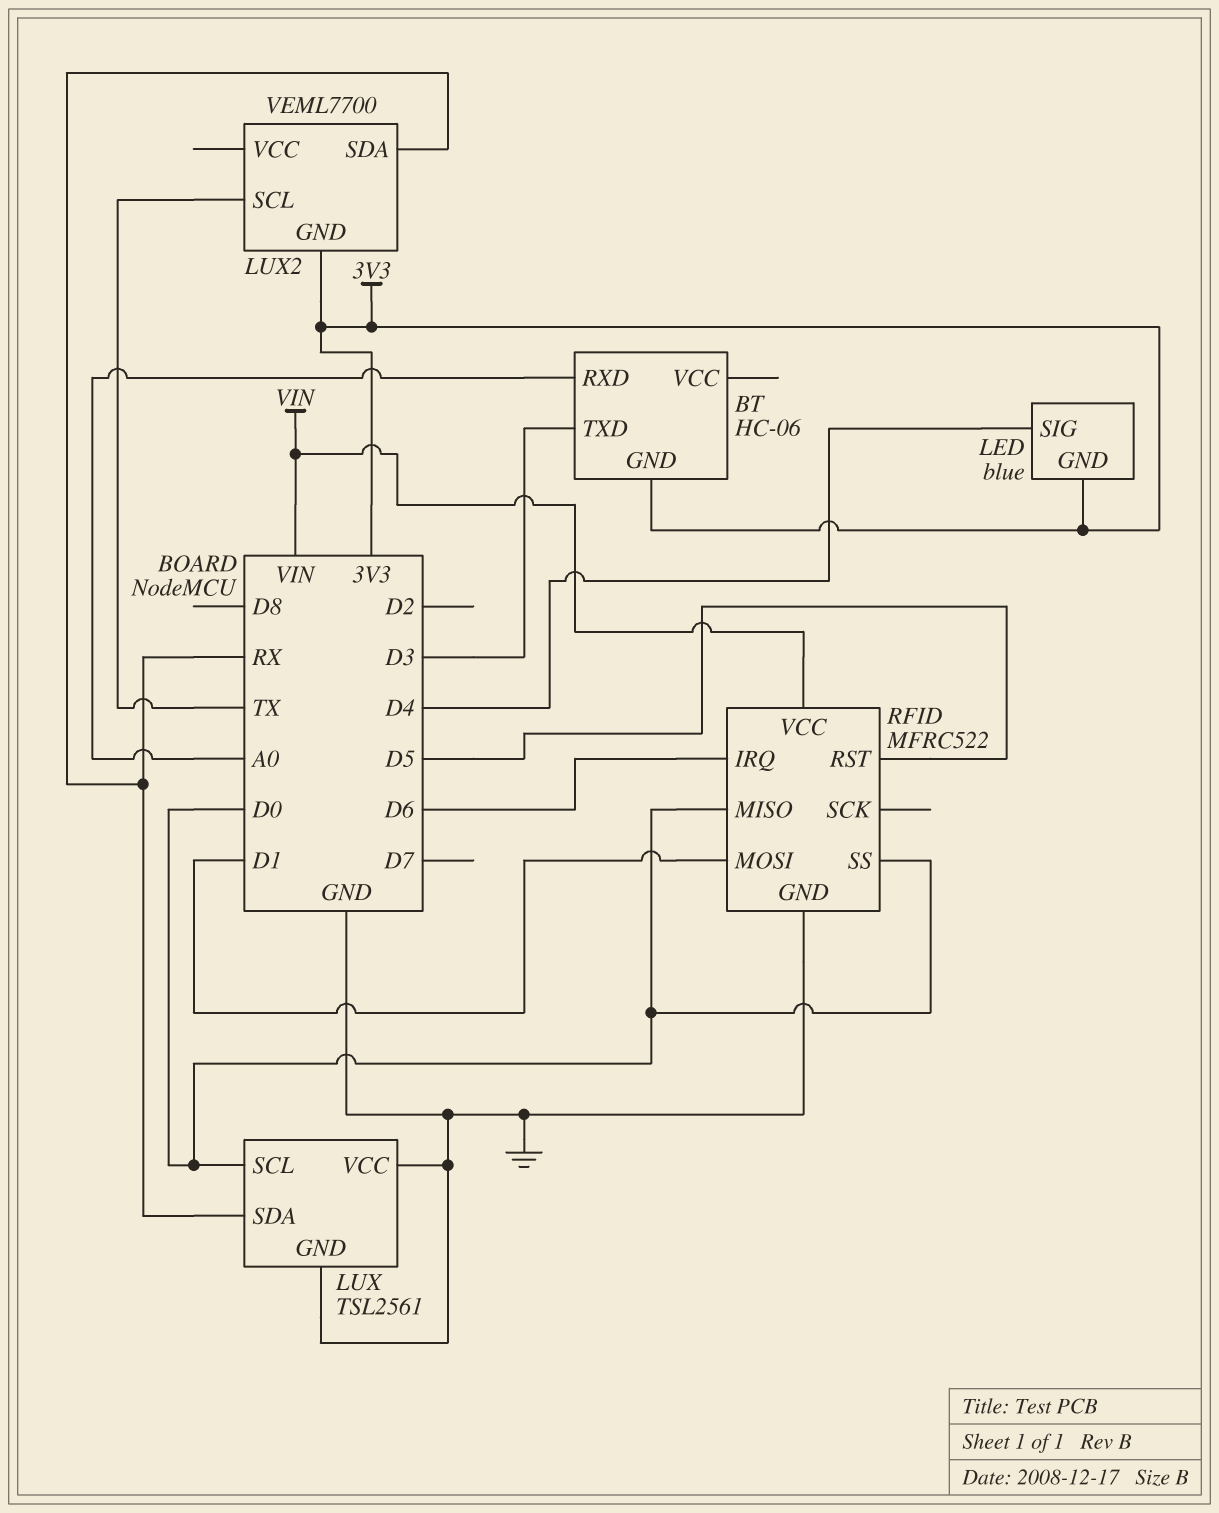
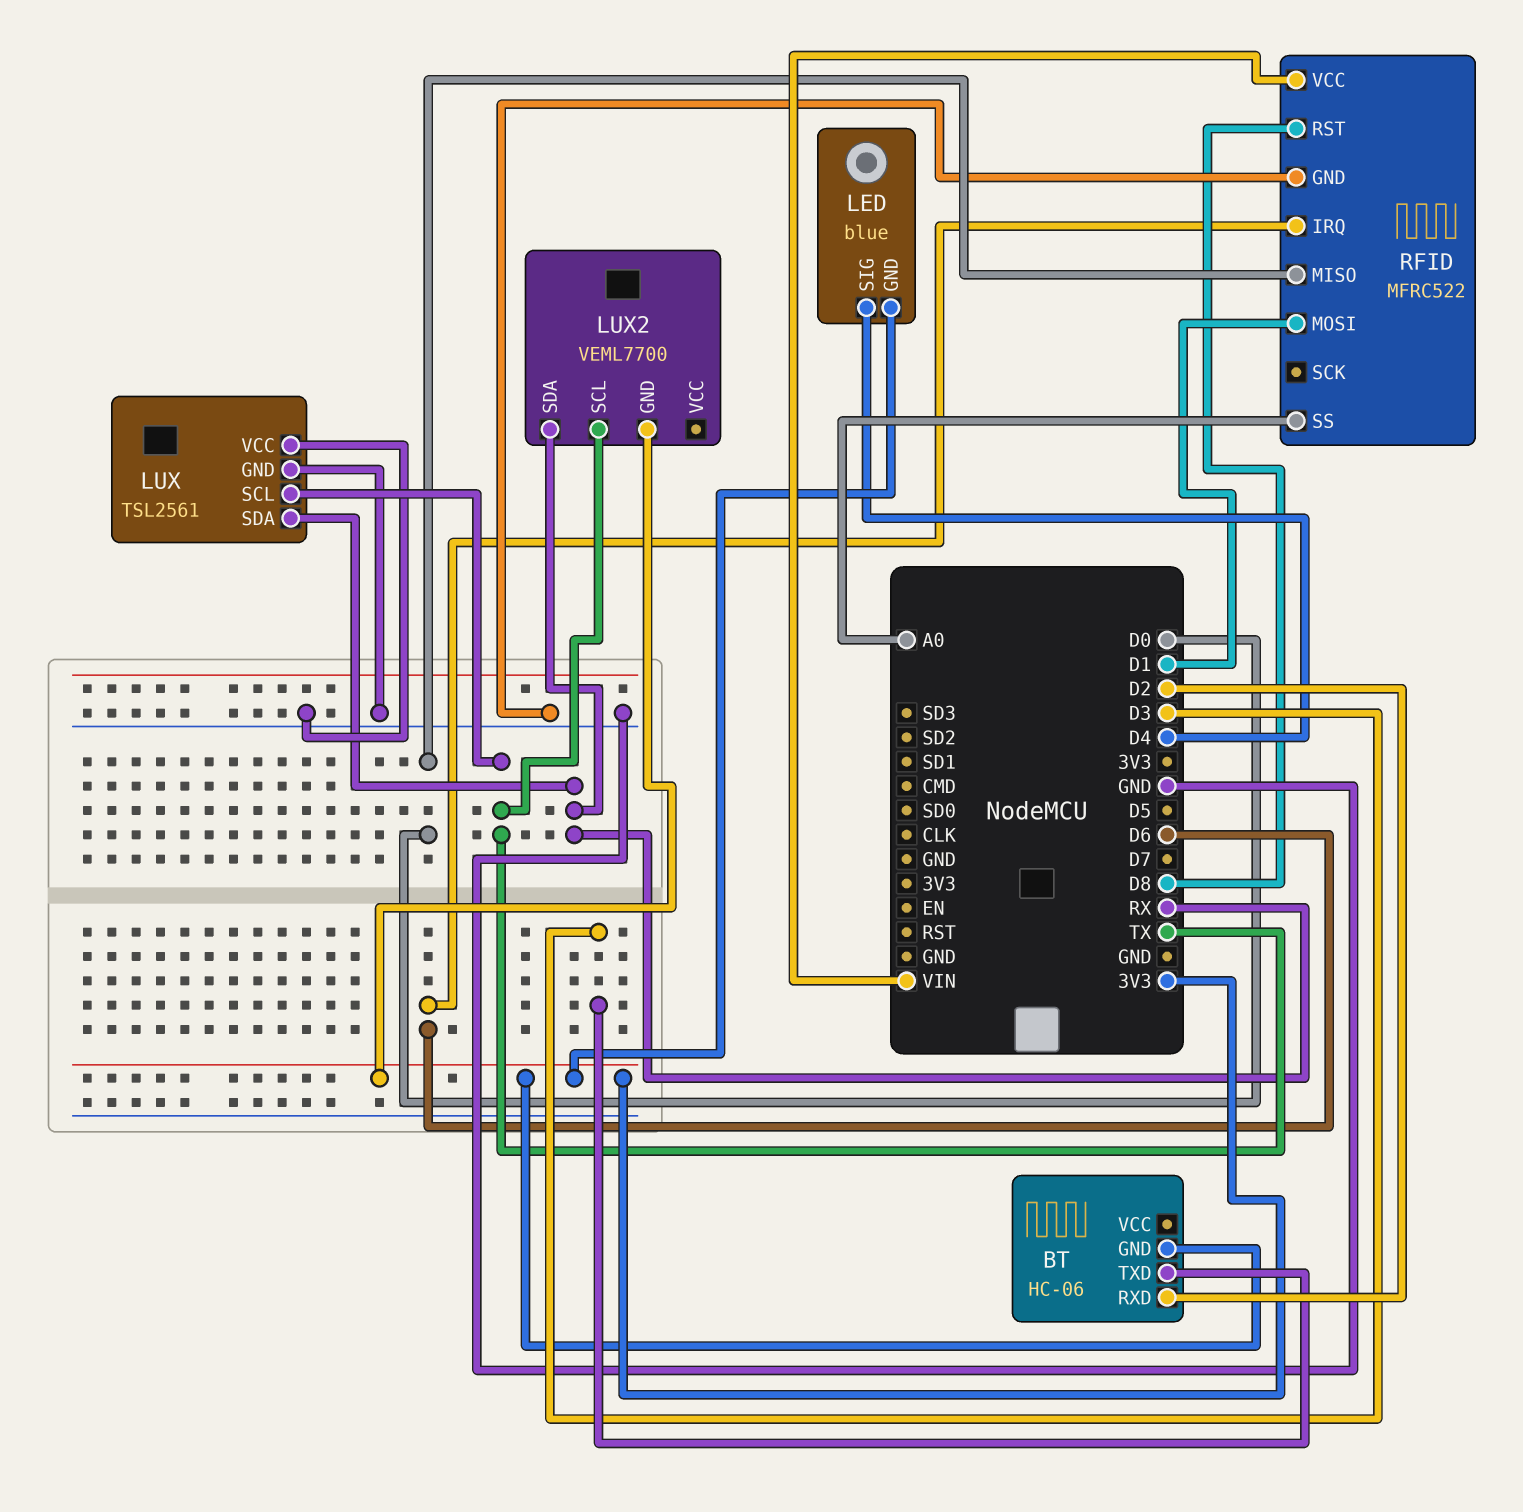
BT pin RXD: A0 -> D2
LUX pin SCL: D0 -> TX
RFID pin RST: D5 -> D8
RFID pin SS: D0 -> A0

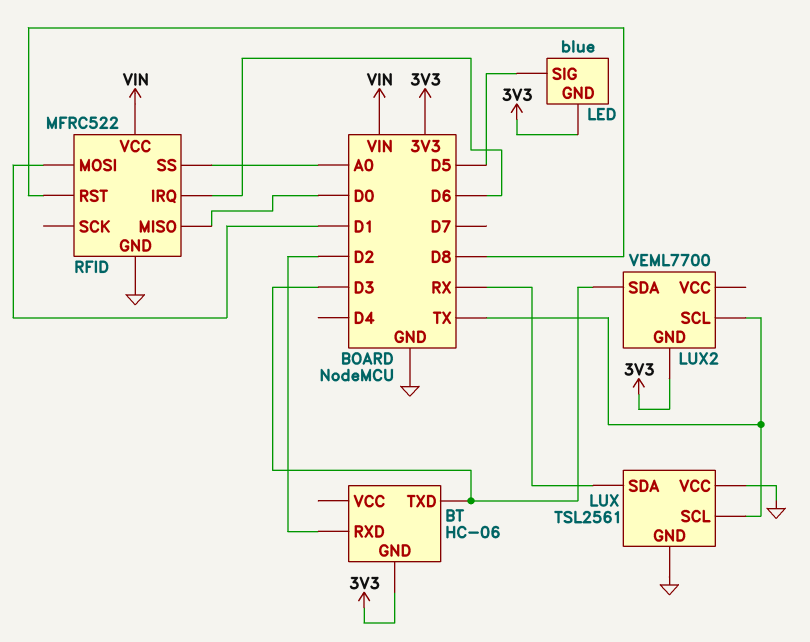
LED pin SIG: D4 -> D5
LUX2 pin SDA: RX -> D3

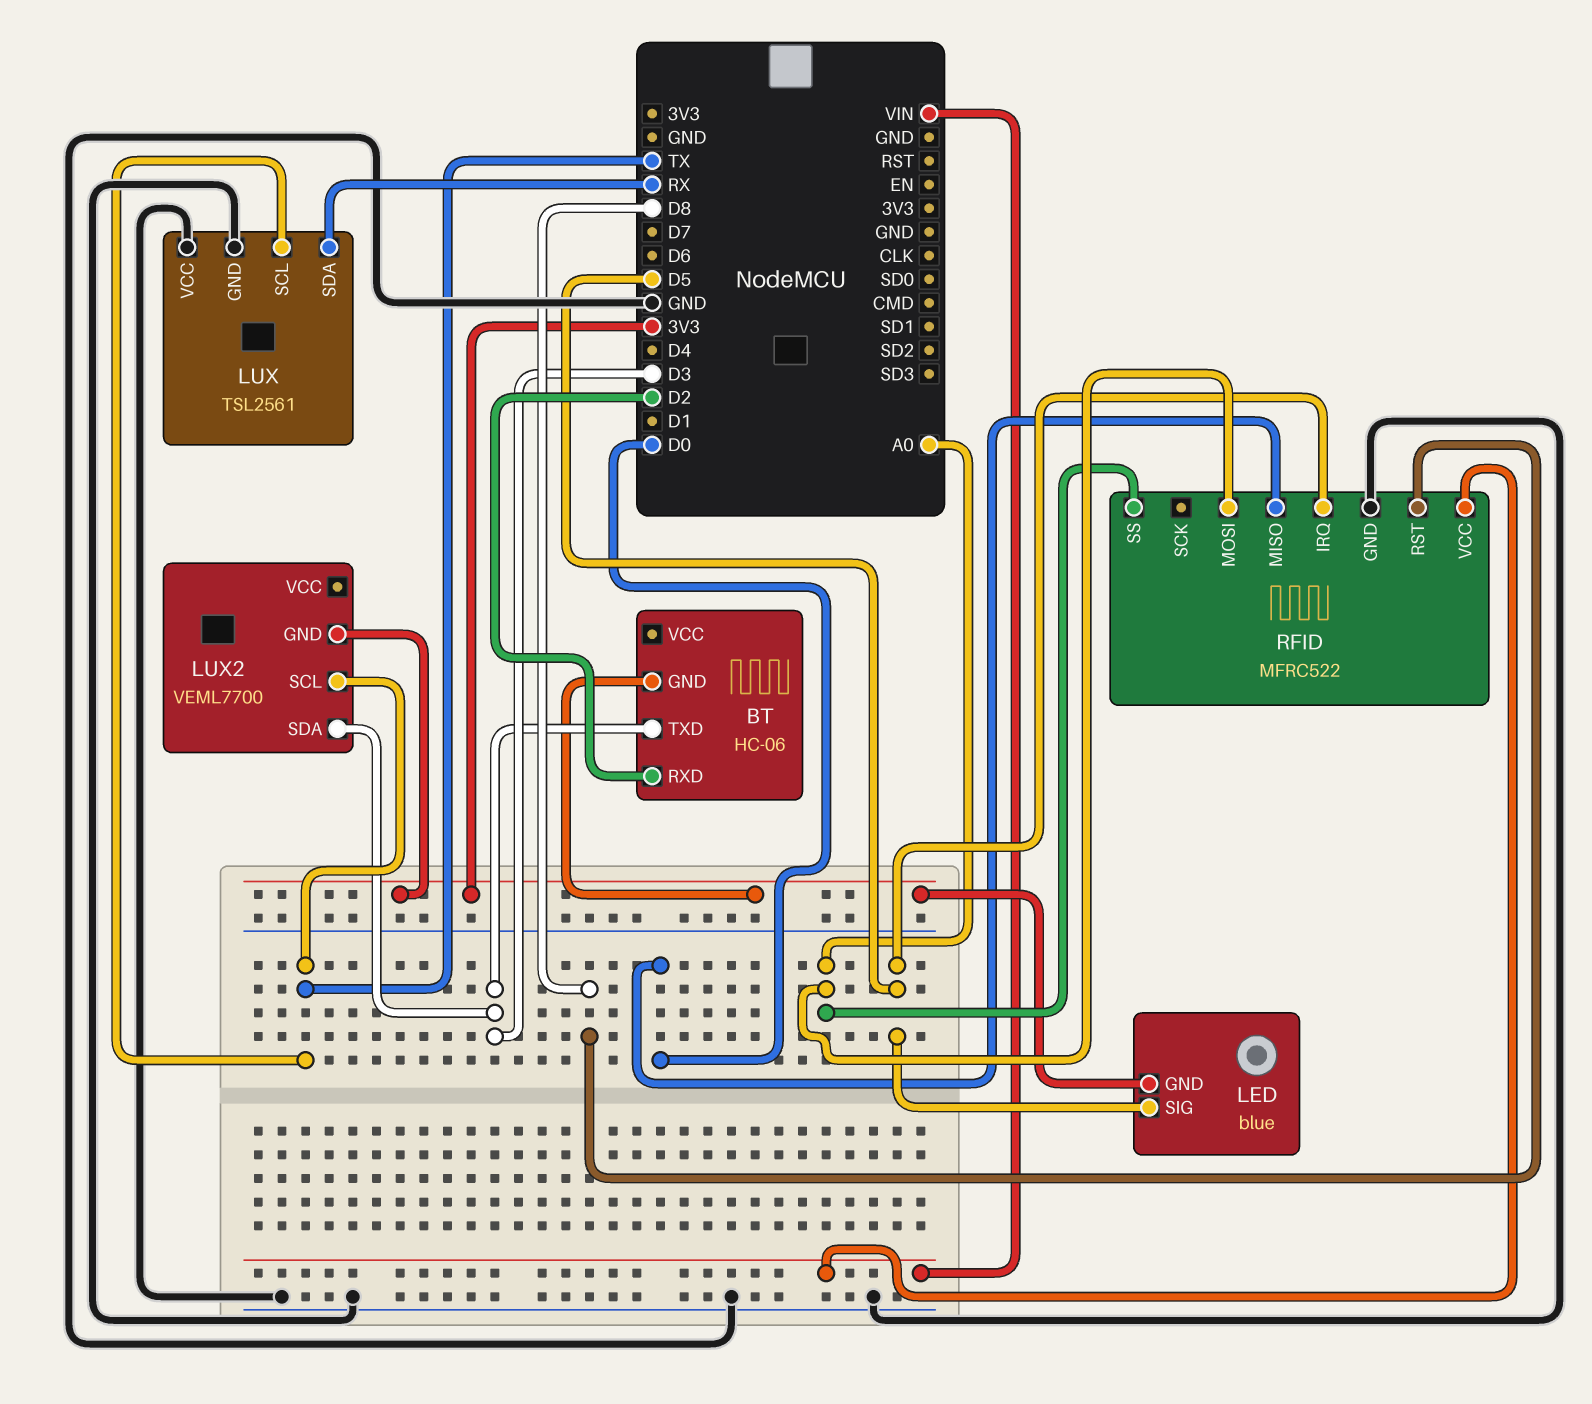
RFID pin IRQ: D6 -> D5
RFID pin MOSI: D1 -> A0

